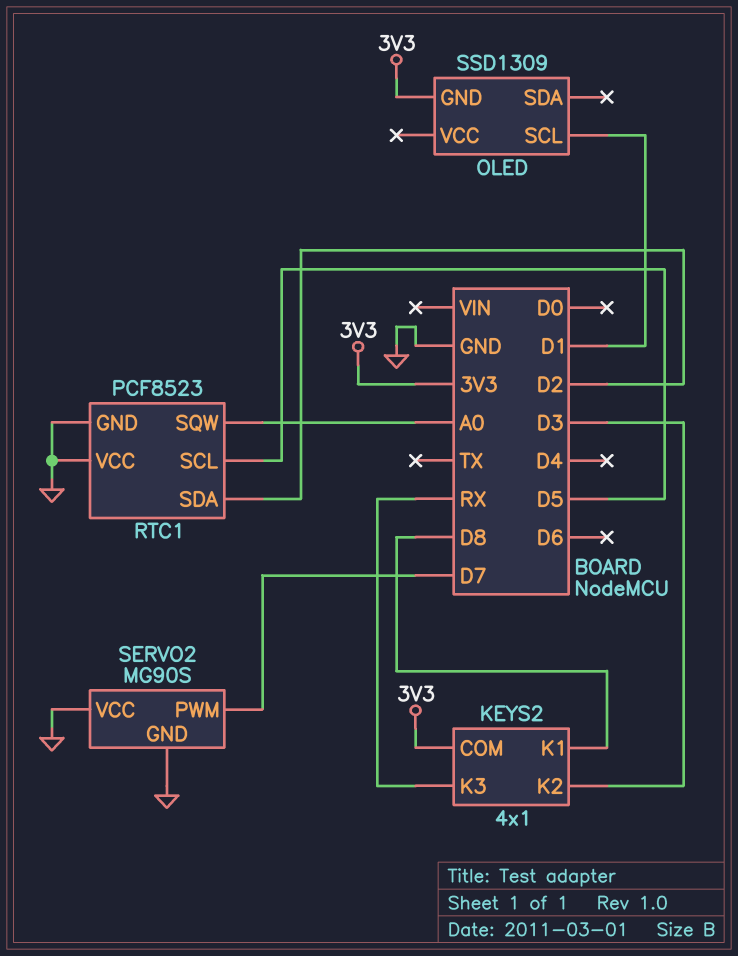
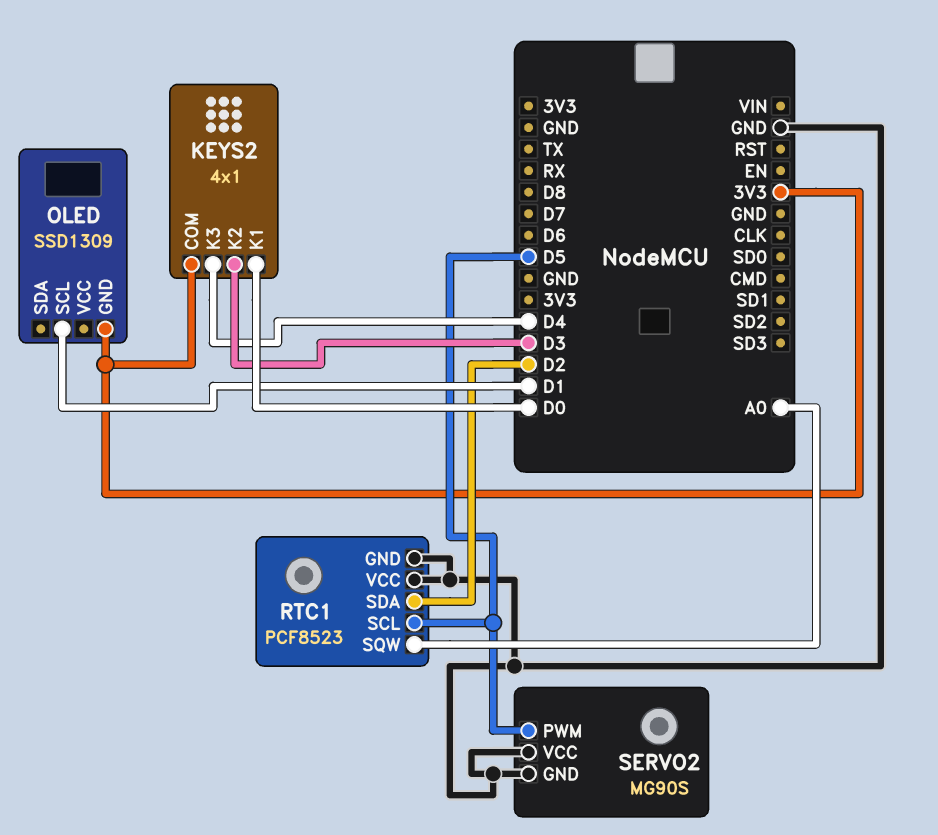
KEYS2 pin K1: D8 -> D0
KEYS2 pin K3: RX -> D4
SERVO2 pin PWM: D7 -> D5

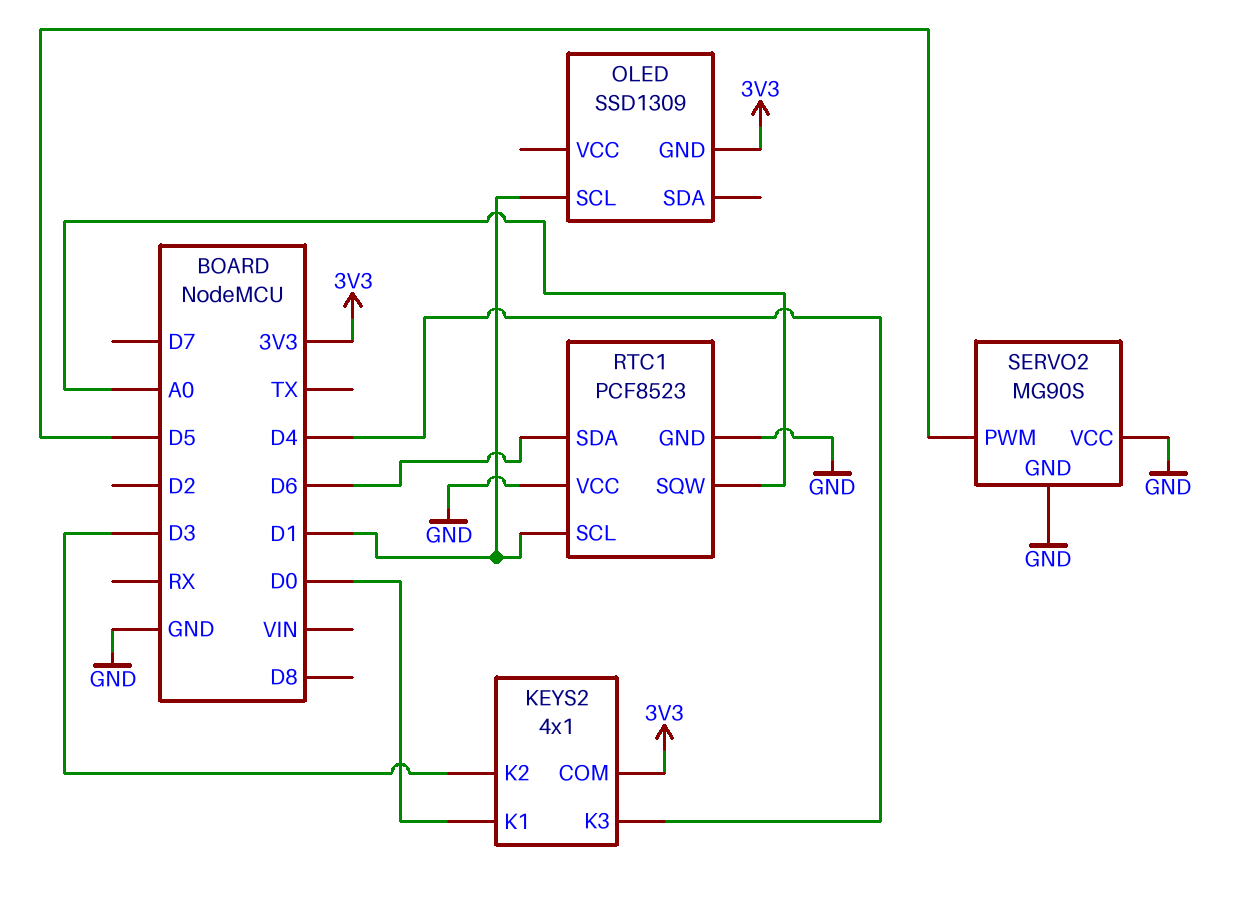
RTC1 pin SCL: D5 -> D1
RTC1 pin SDA: D2 -> D6

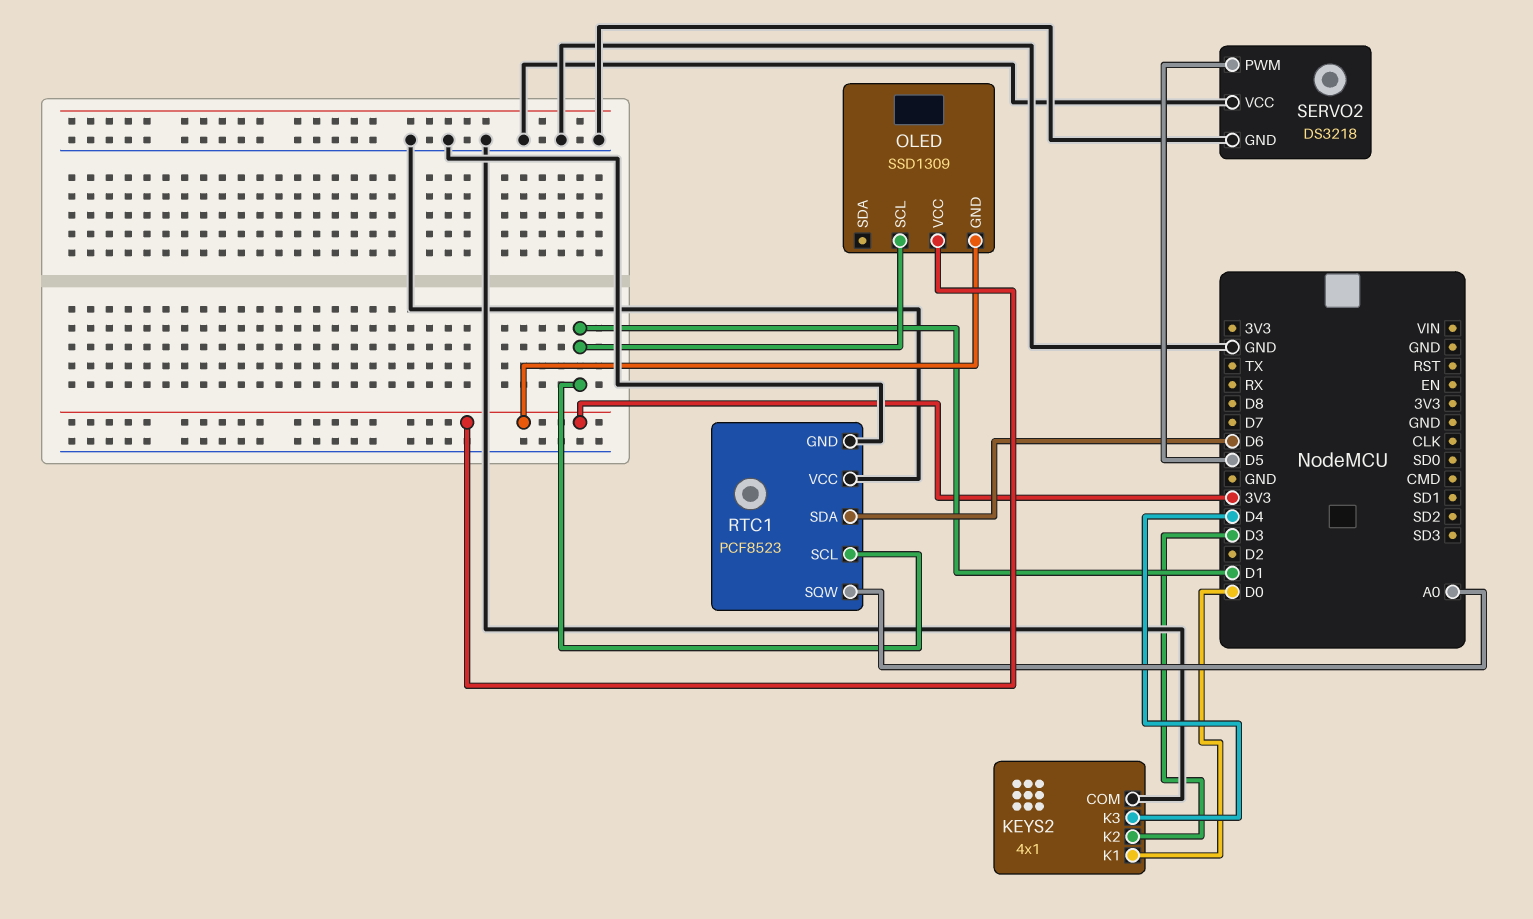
KEYS2 pin COM: 3V3 -> GND
OLED pin VCC: none -> 3V3
SERVO2: MG90S -> DS3218

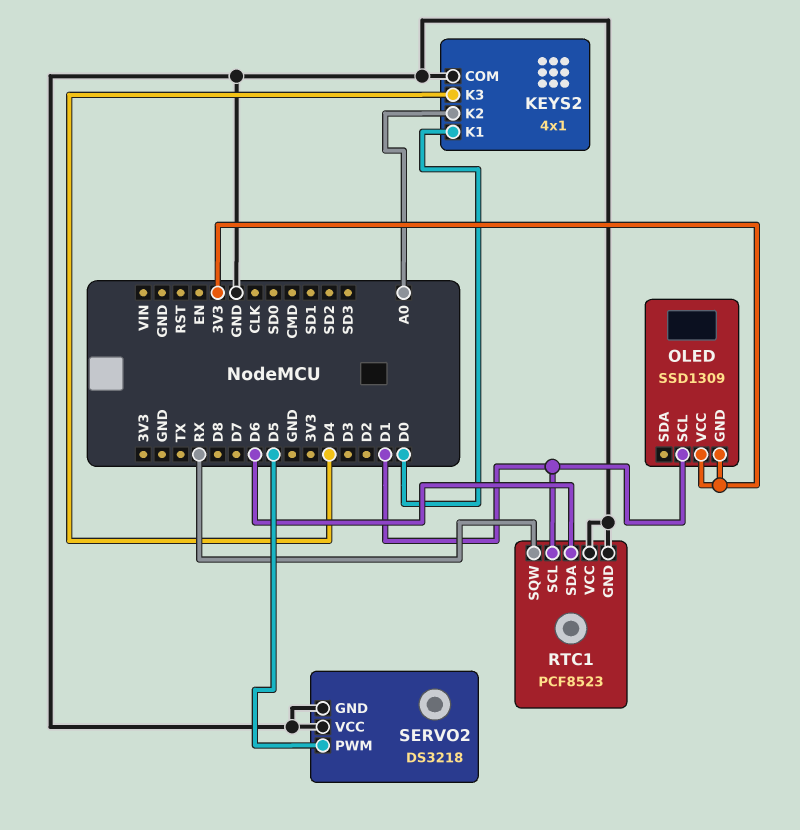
KEYS2 pin K2: D3 -> A0
RTC1 pin SQW: A0 -> RX

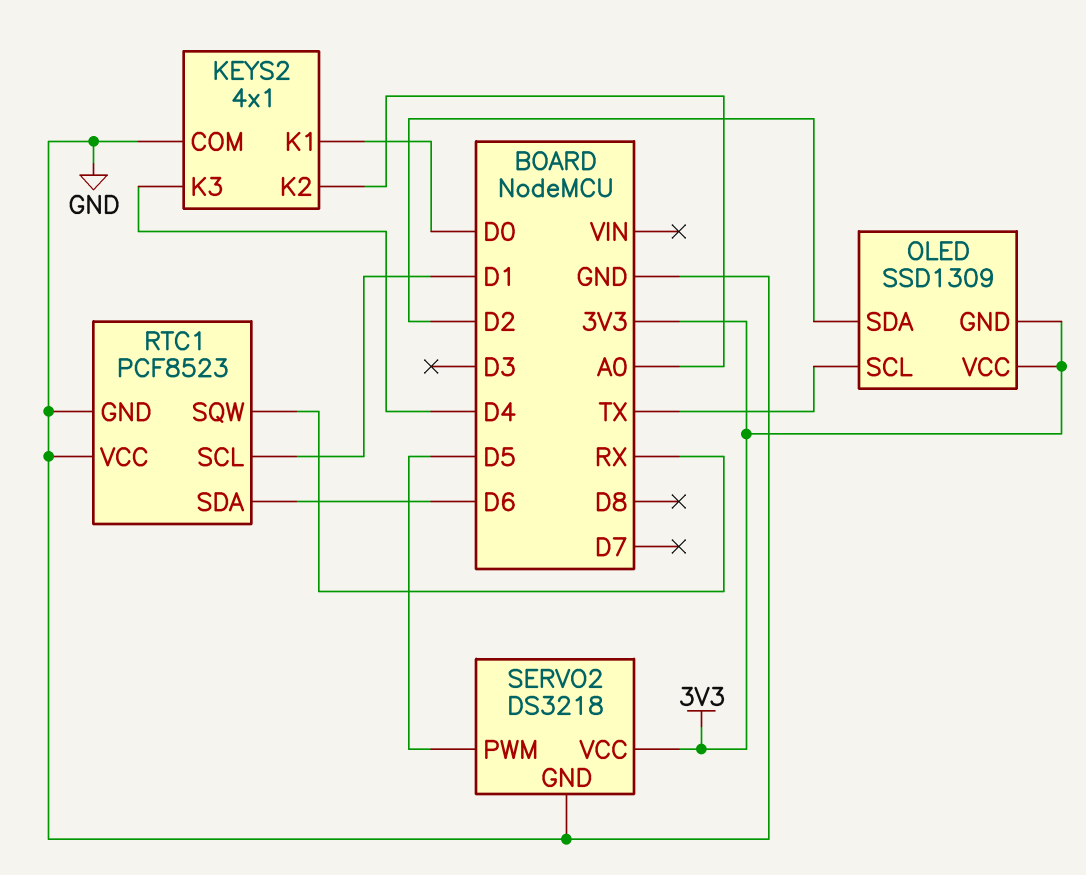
OLED pin SCL: D1 -> TX
OLED pin SDA: none -> D2
SERVO2 pin VCC: GND -> 3V3

